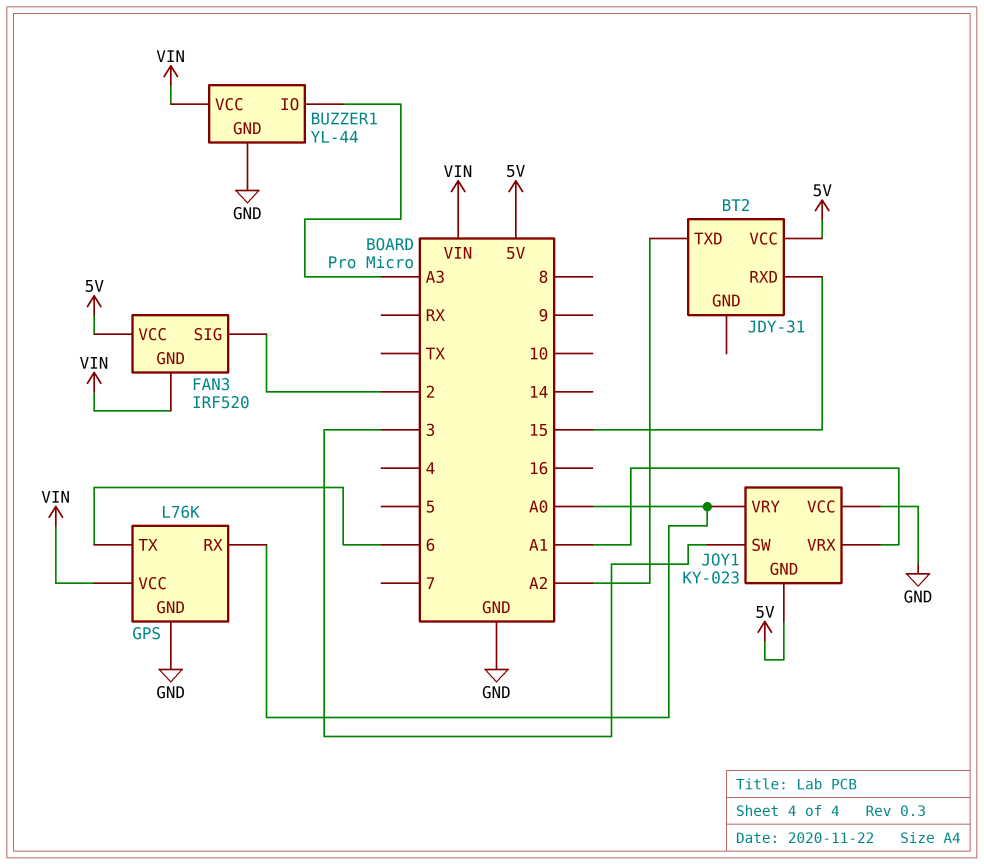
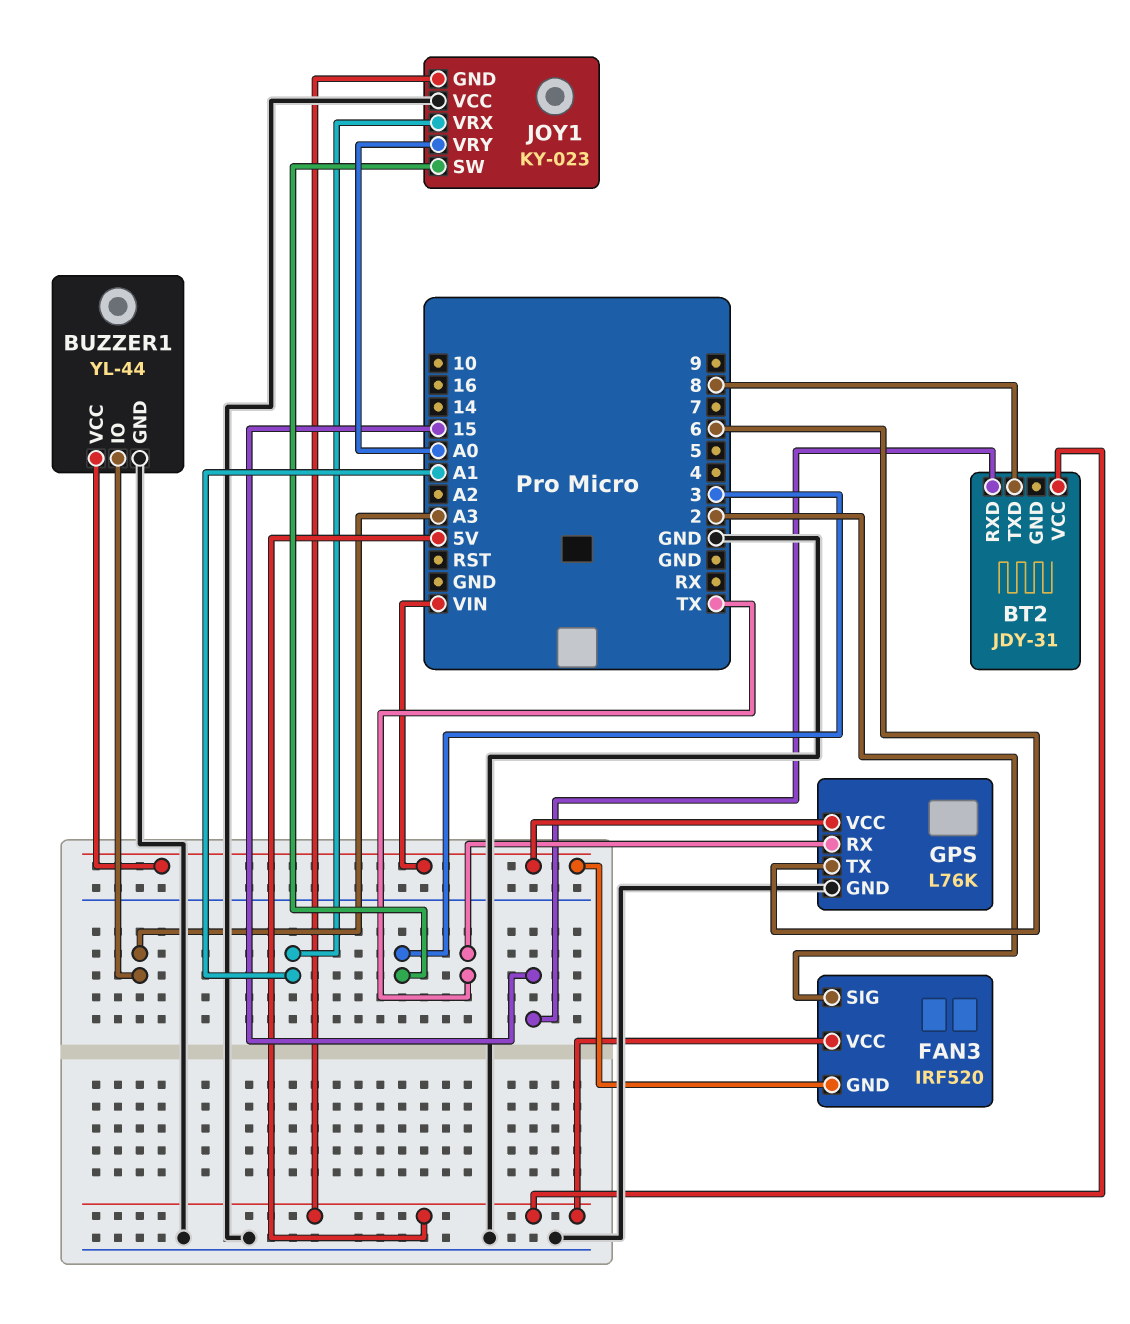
BT2 pin TXD: A2 -> 8
GPS pin RX: A0 -> TX

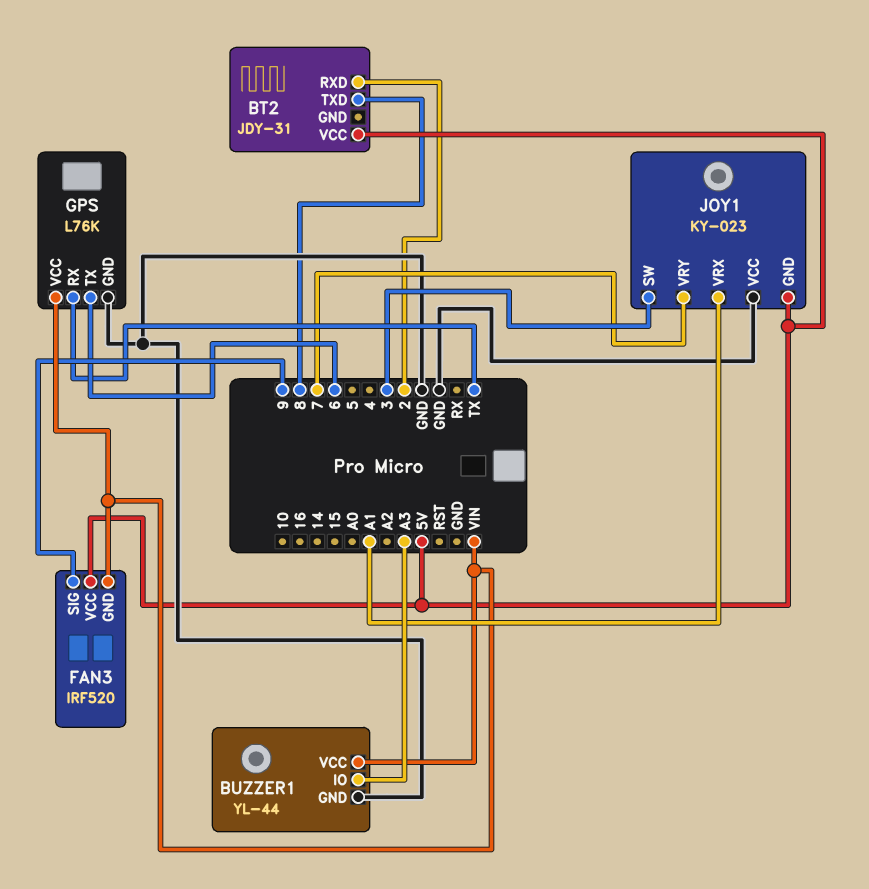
BT2 pin RXD: 15 -> 2
FAN3 pin SIG: 2 -> 9
JOY1 pin VRY: A0 -> 7

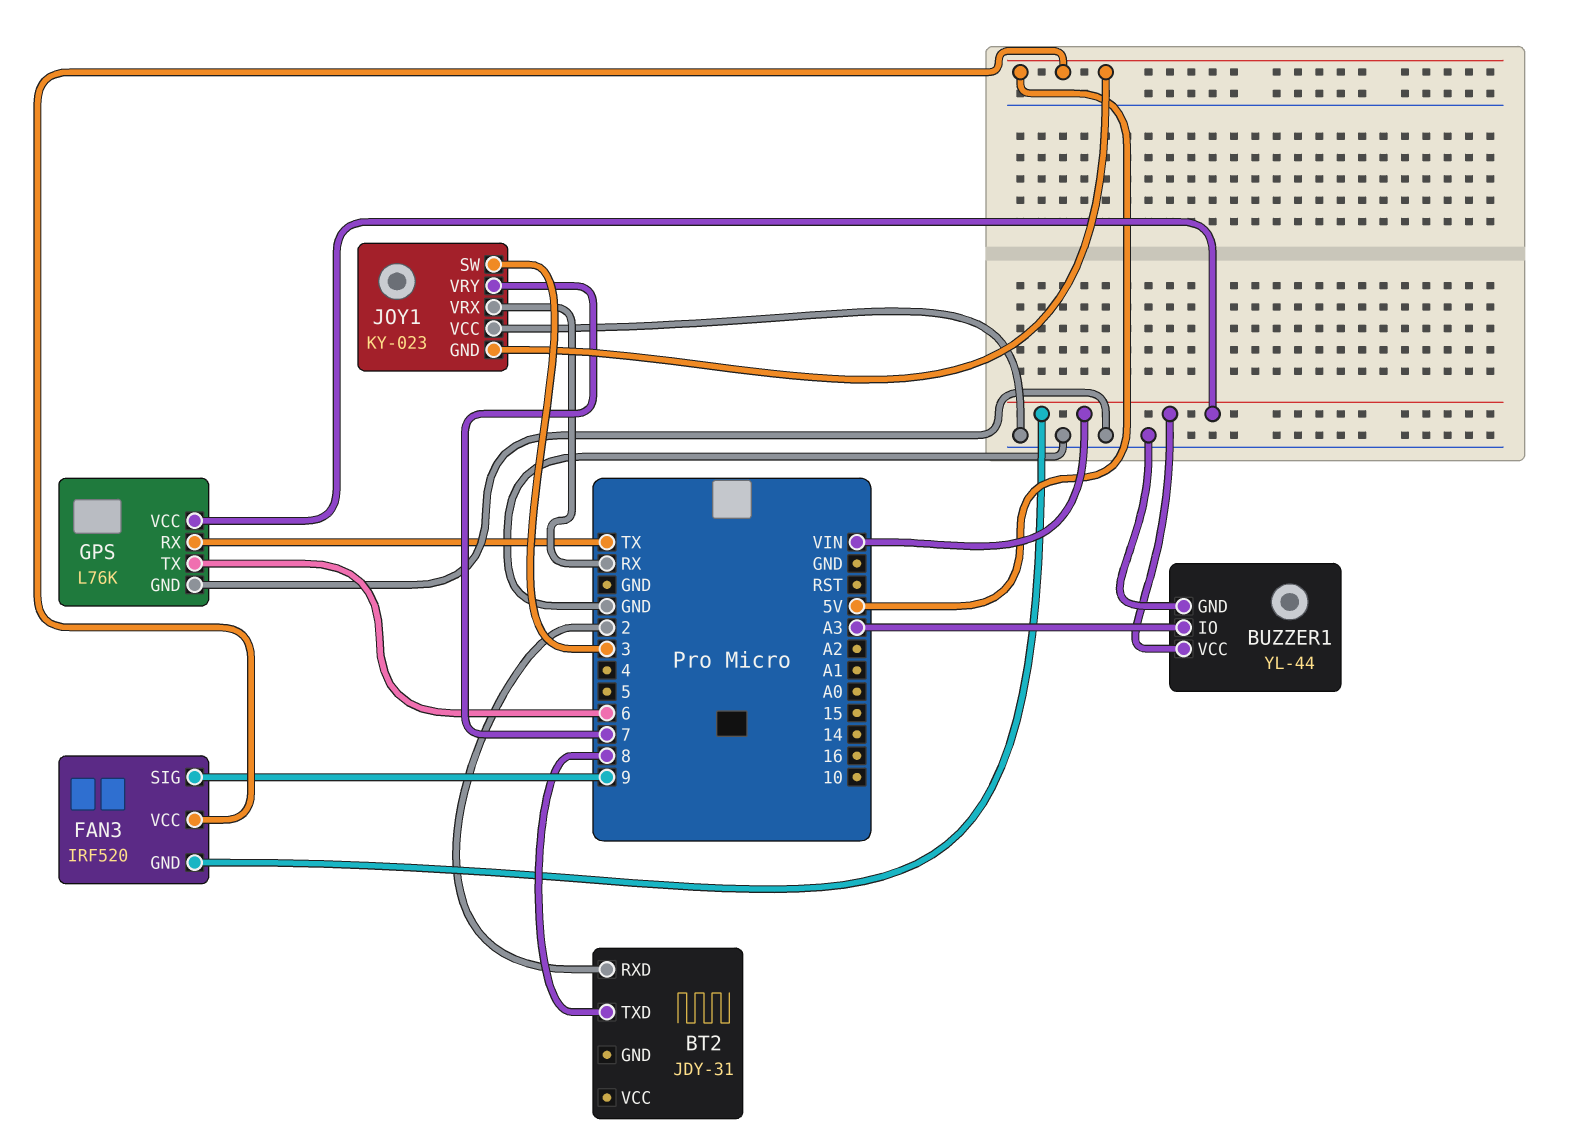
BT2 pin VCC: 5V -> none
JOY1 pin VRX: A1 -> RX

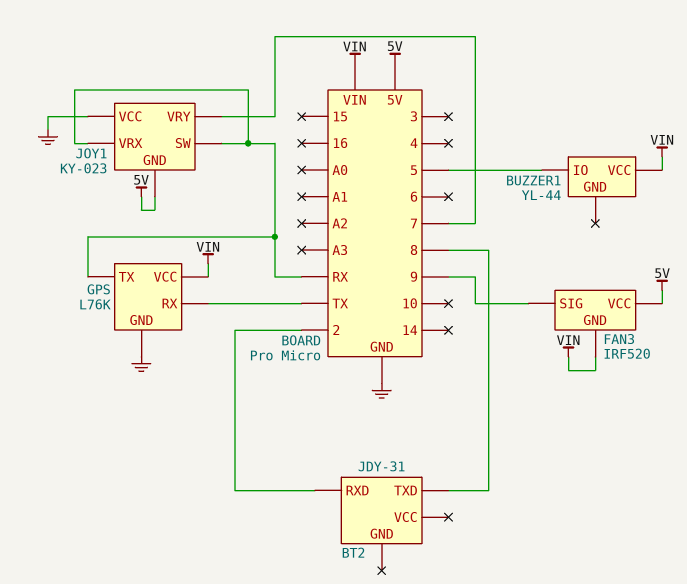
BUZZER1 pin GND: GND -> none
BUZZER1 pin IO: A3 -> 5
GPS pin TX: 6 -> RX
JOY1 pin SW: 3 -> RX

